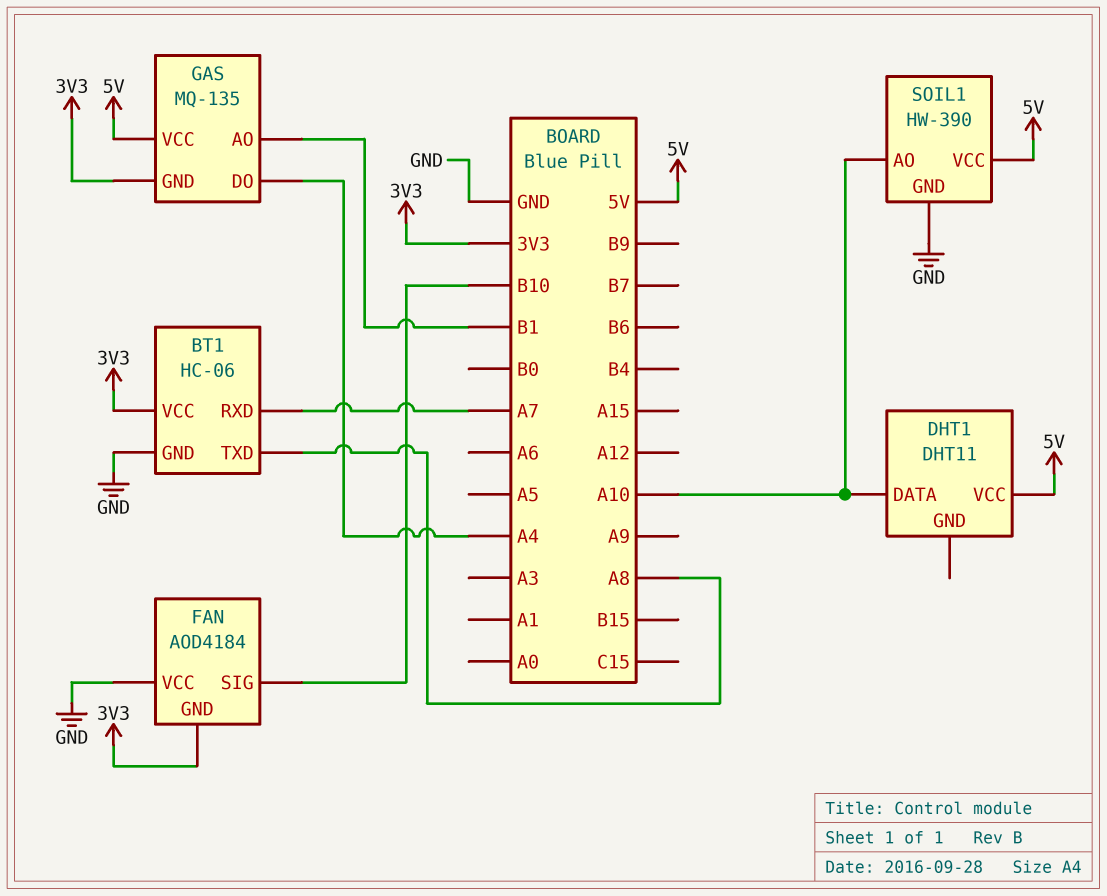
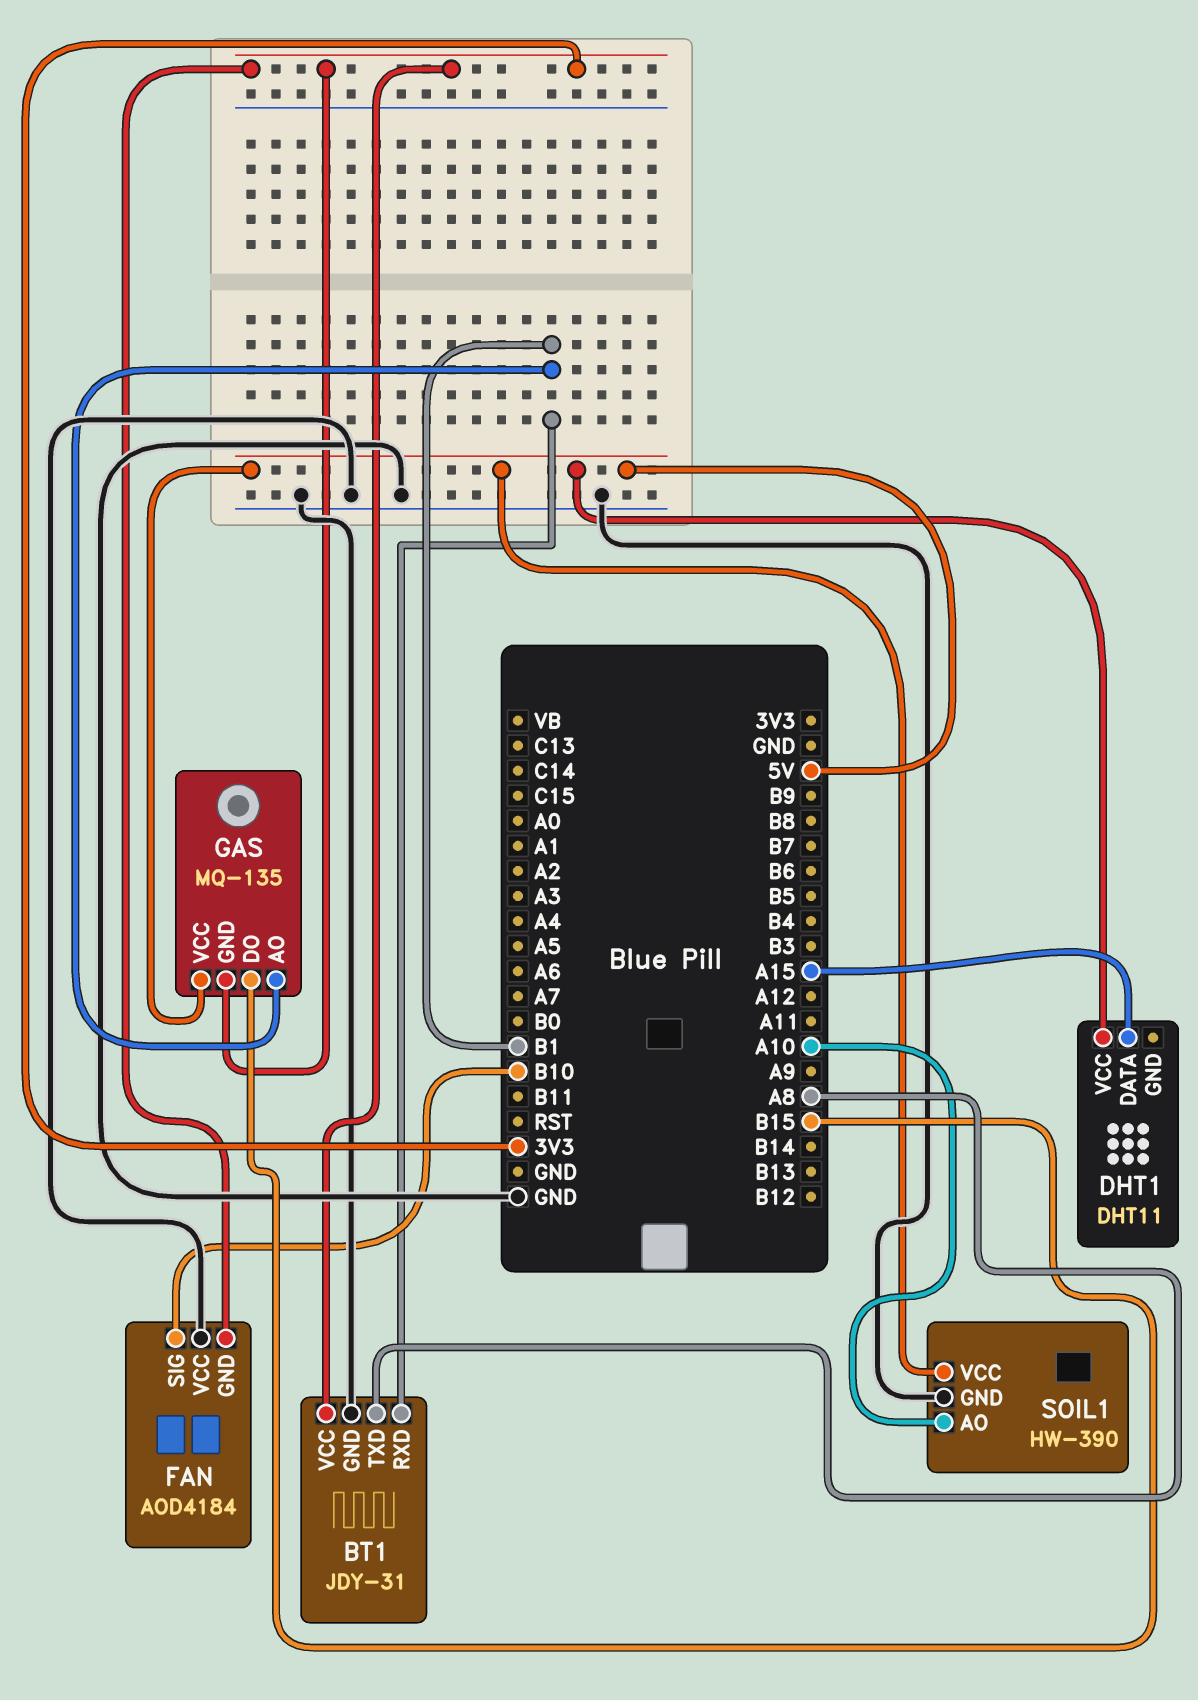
BT1: HC-06 -> JDY-31
BT1 pin RXD: A7 -> B1
DHT1 pin DATA: A10 -> A15
GAS pin DO: A4 -> B15

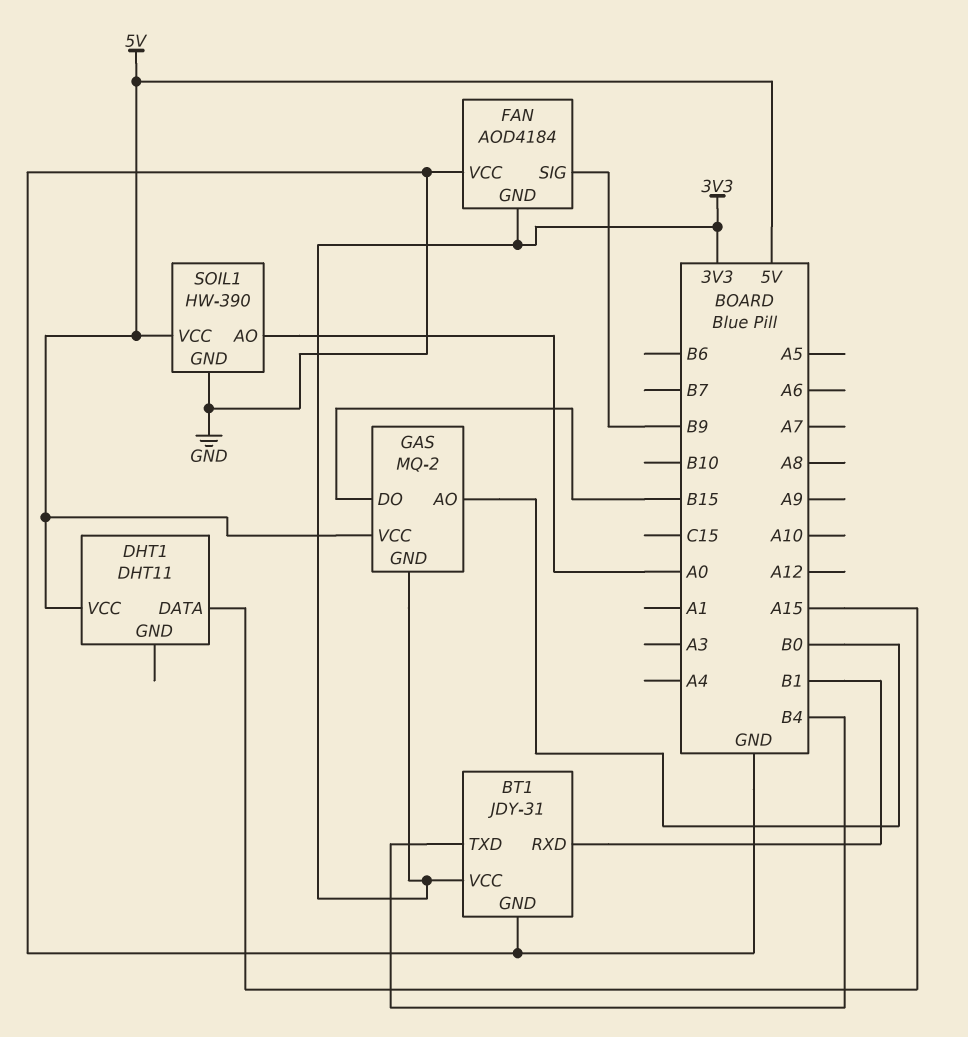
BT1 pin TXD: A8 -> B4
FAN pin SIG: B10 -> B9
GAS: MQ-135 -> MQ-2
GAS pin AO: B1 -> B0
SOIL1 pin AO: A10 -> A0

